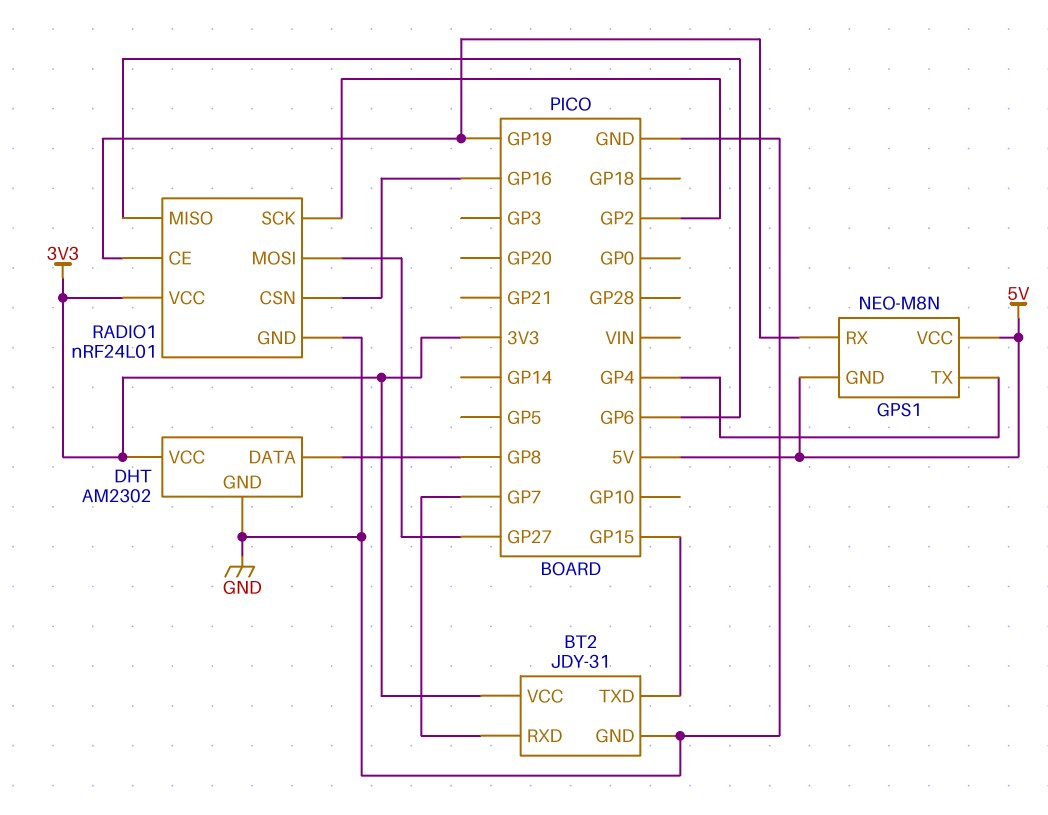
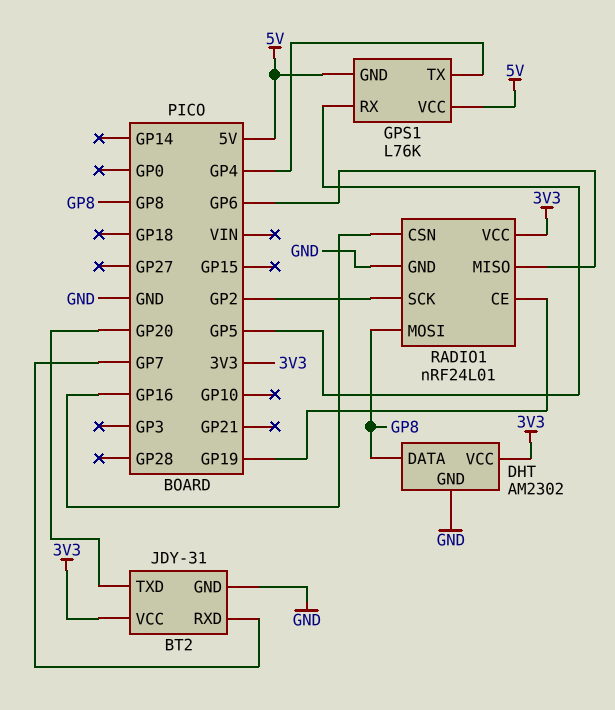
BT2 pin TXD: GP15 -> GP20
GPS1: NEO-M8N -> L76K
GPS1 pin RX: GP19 -> GP5
RADIO1 pin MOSI: GP27 -> GP8

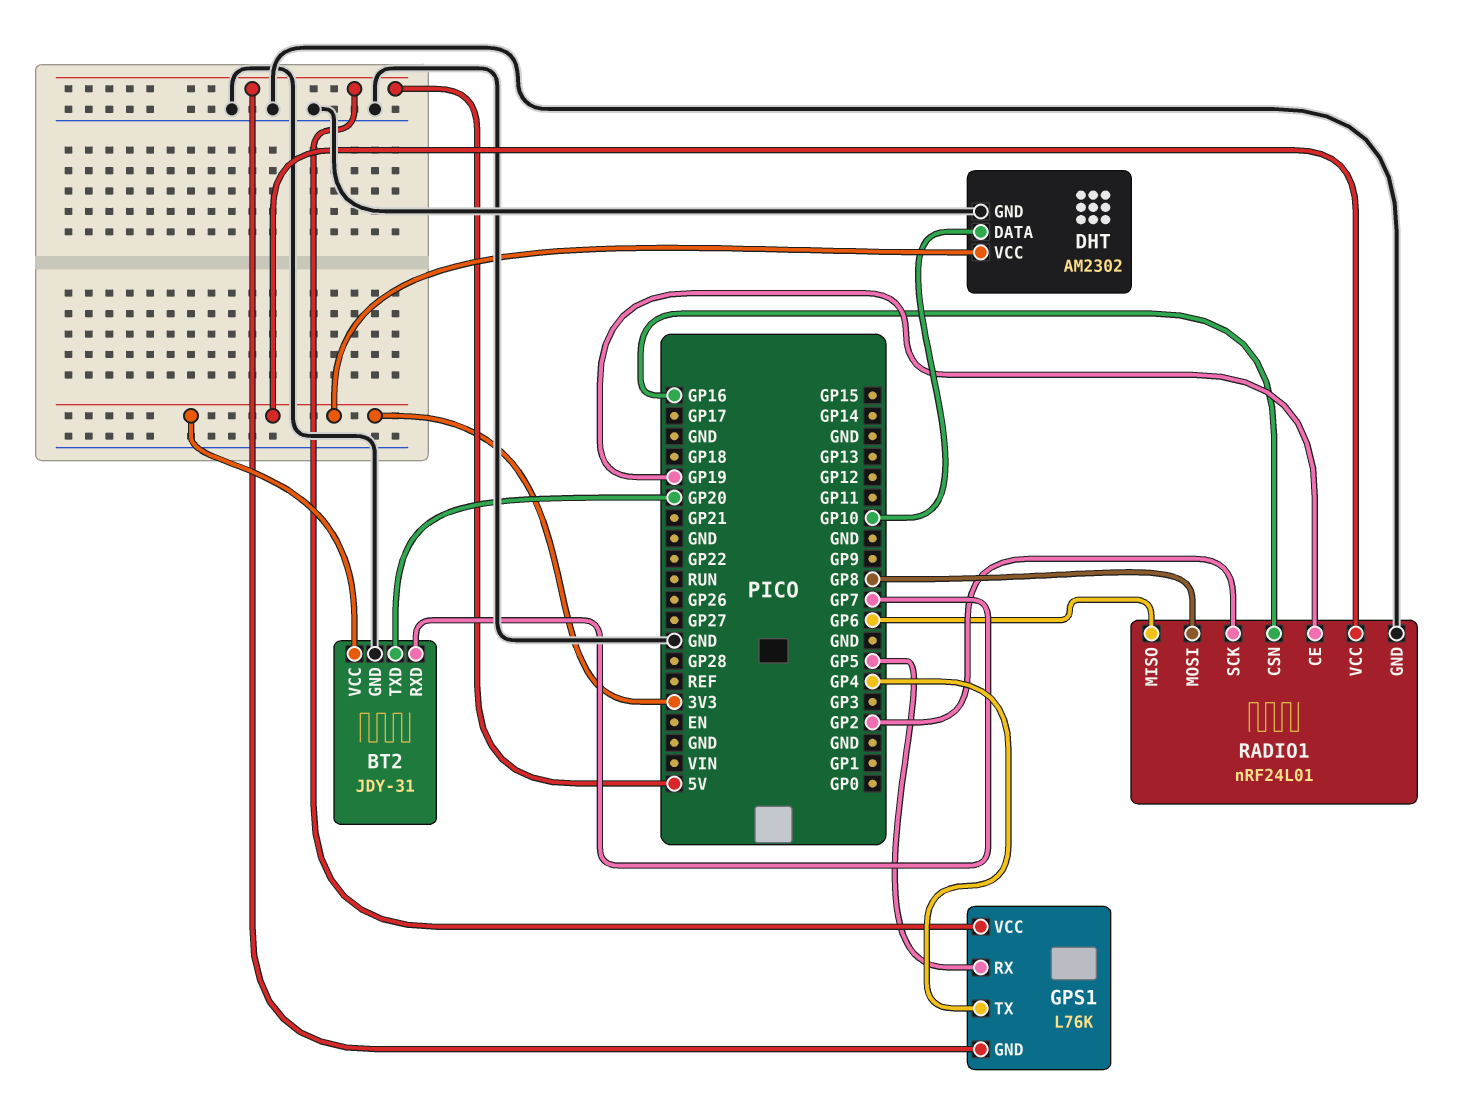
DHT pin DATA: GP8 -> GP10

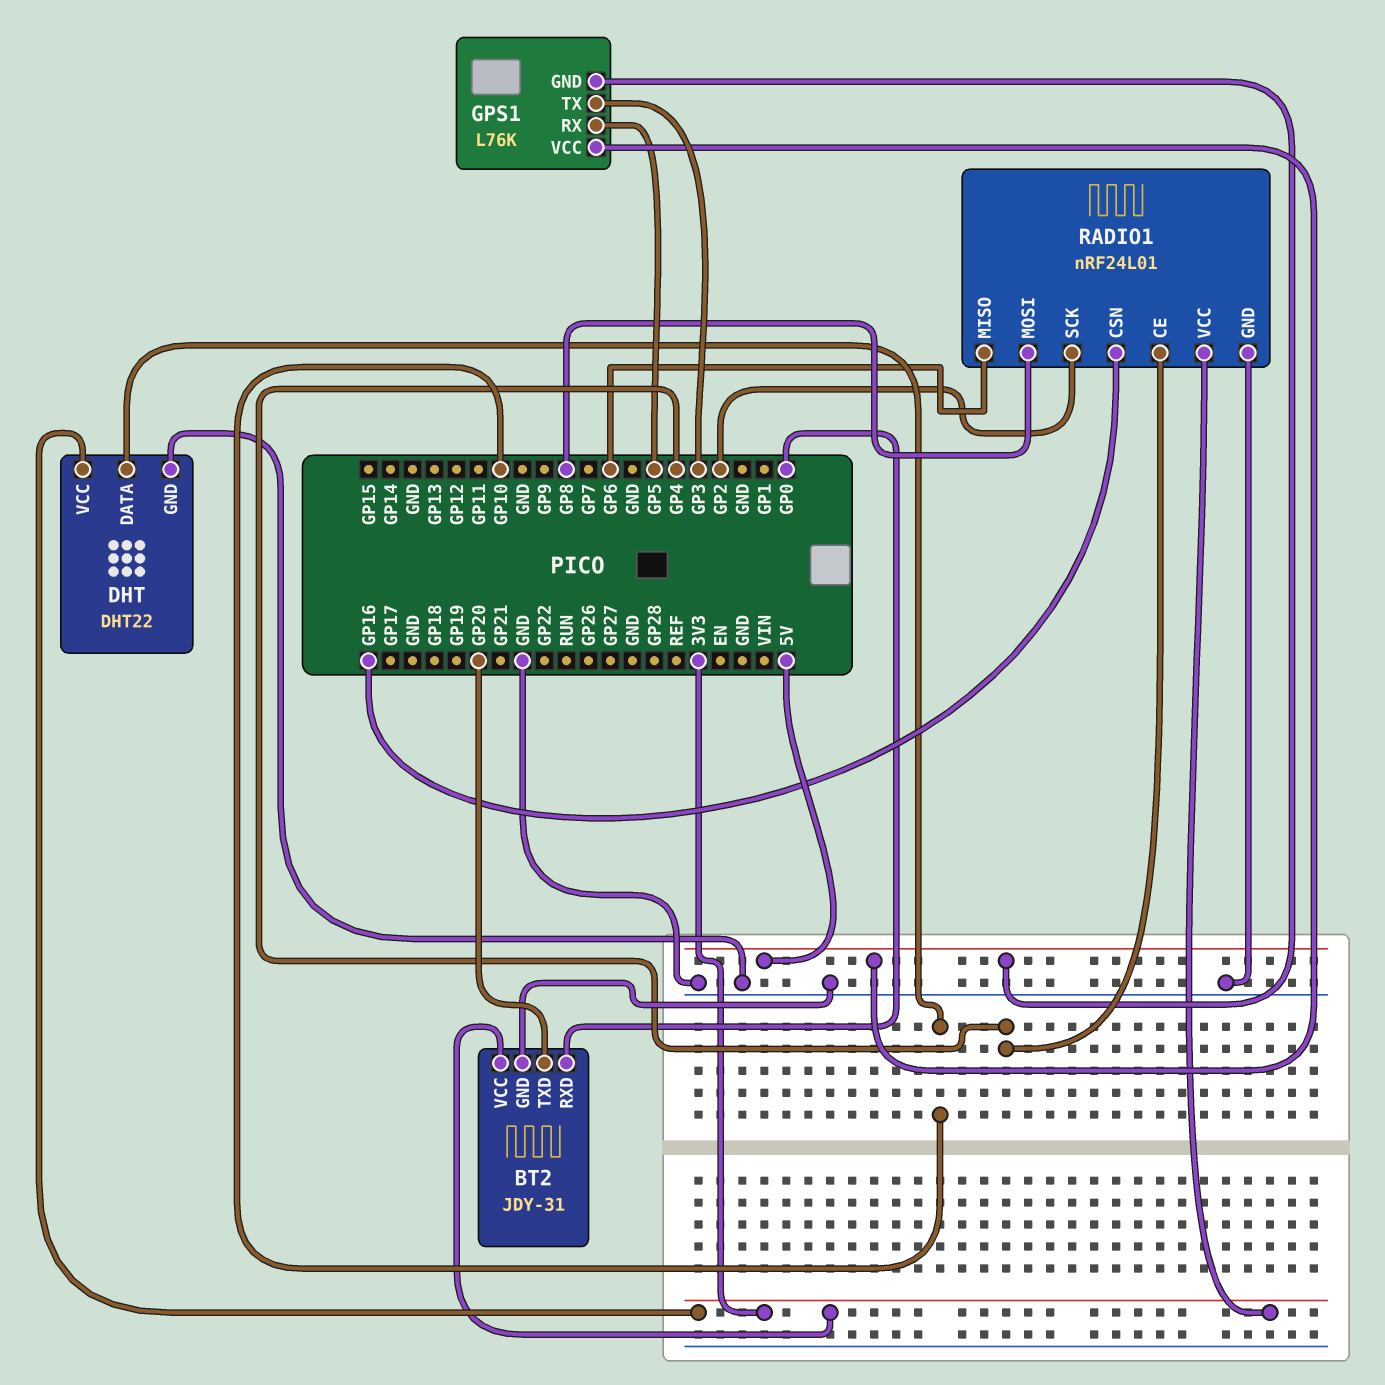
BT2 pin RXD: GP7 -> GP0
DHT: AM2302 -> DHT22
GPS1 pin TX: GP4 -> GP3
RADIO1 pin CE: GP19 -> GP4

